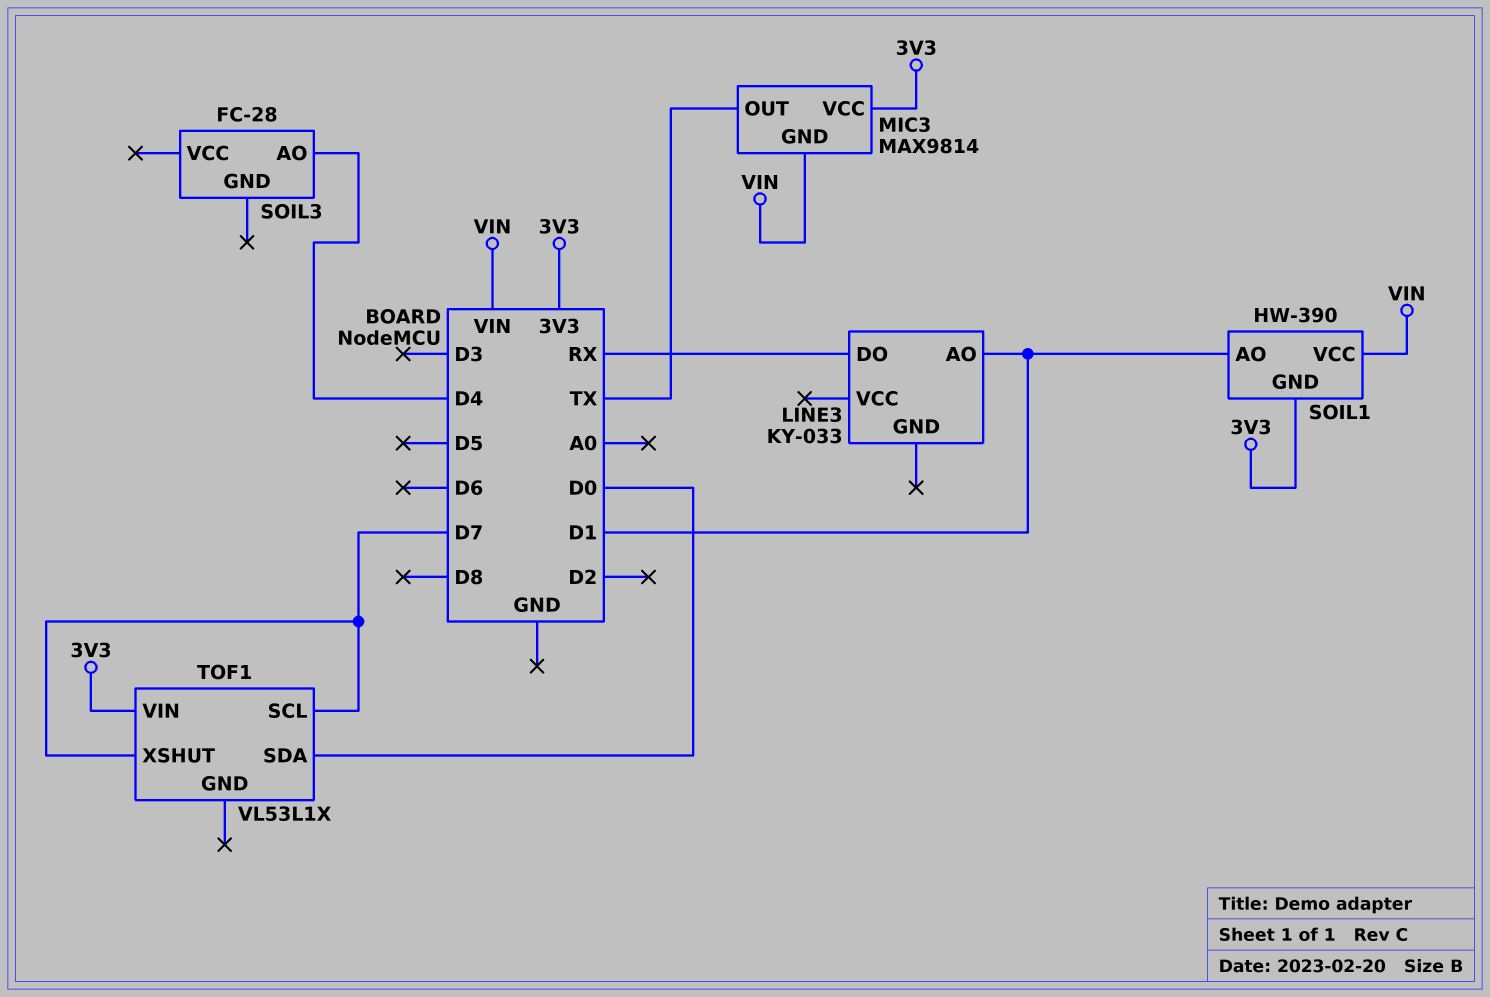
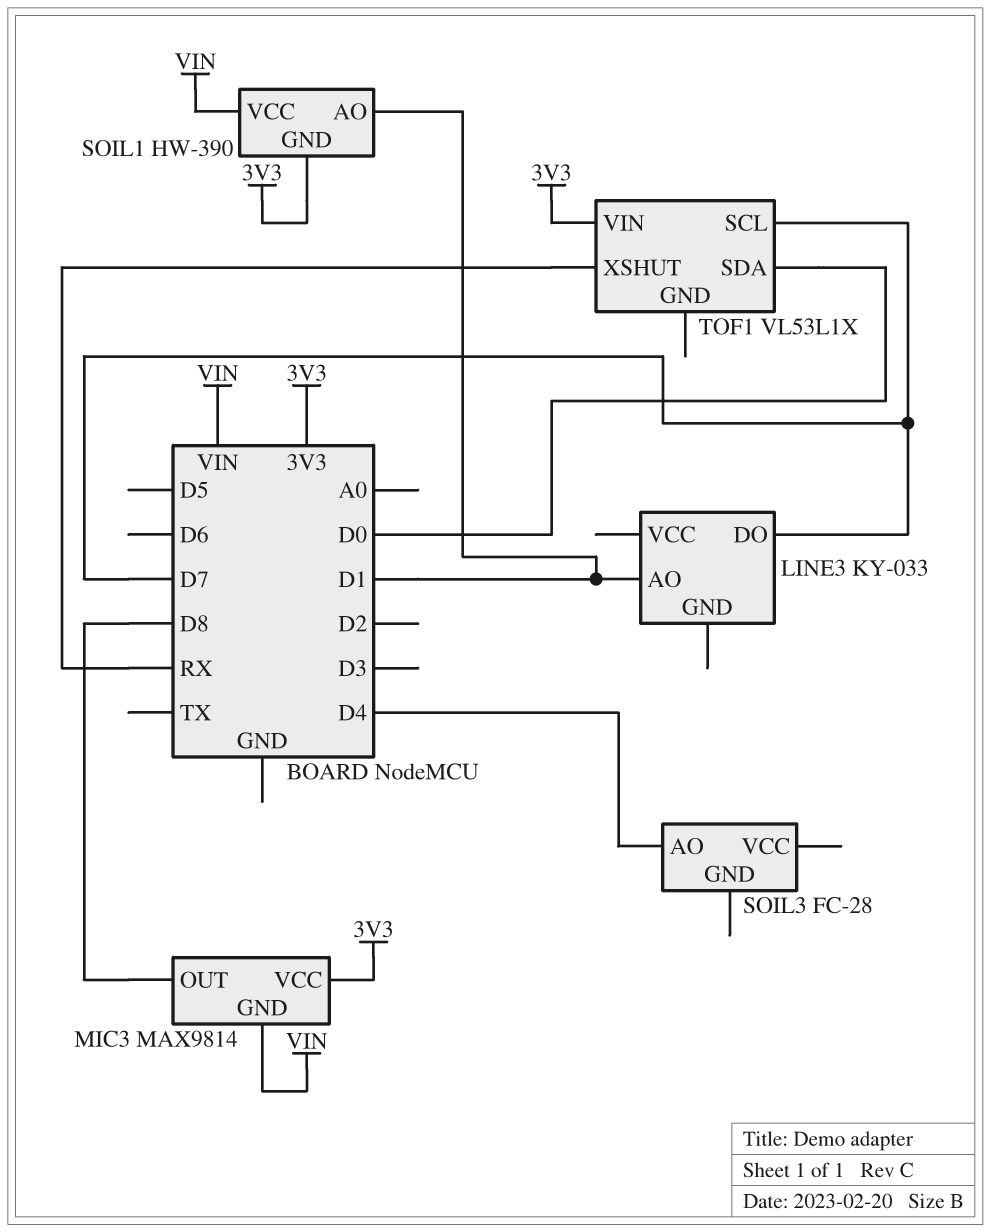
LINE3 pin DO: RX -> D7
MIC3 pin OUT: TX -> D8
TOF1 pin XSHUT: D7 -> RX

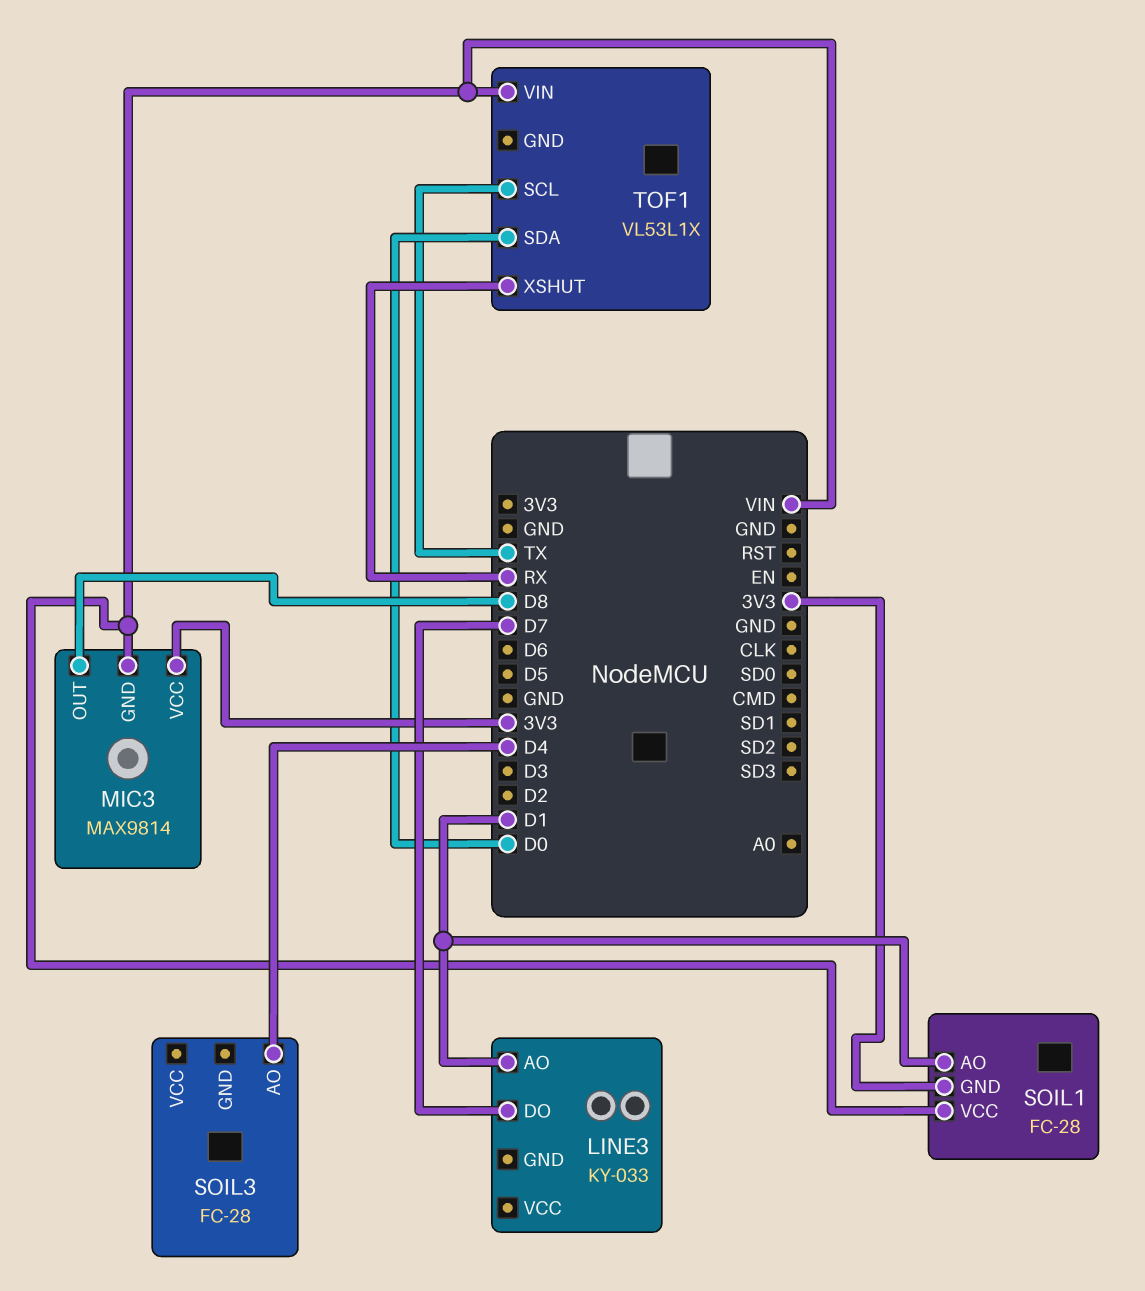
SOIL1: HW-390 -> FC-28
TOF1 pin SCL: D7 -> TX
TOF1 pin VIN: 3V3 -> VIN

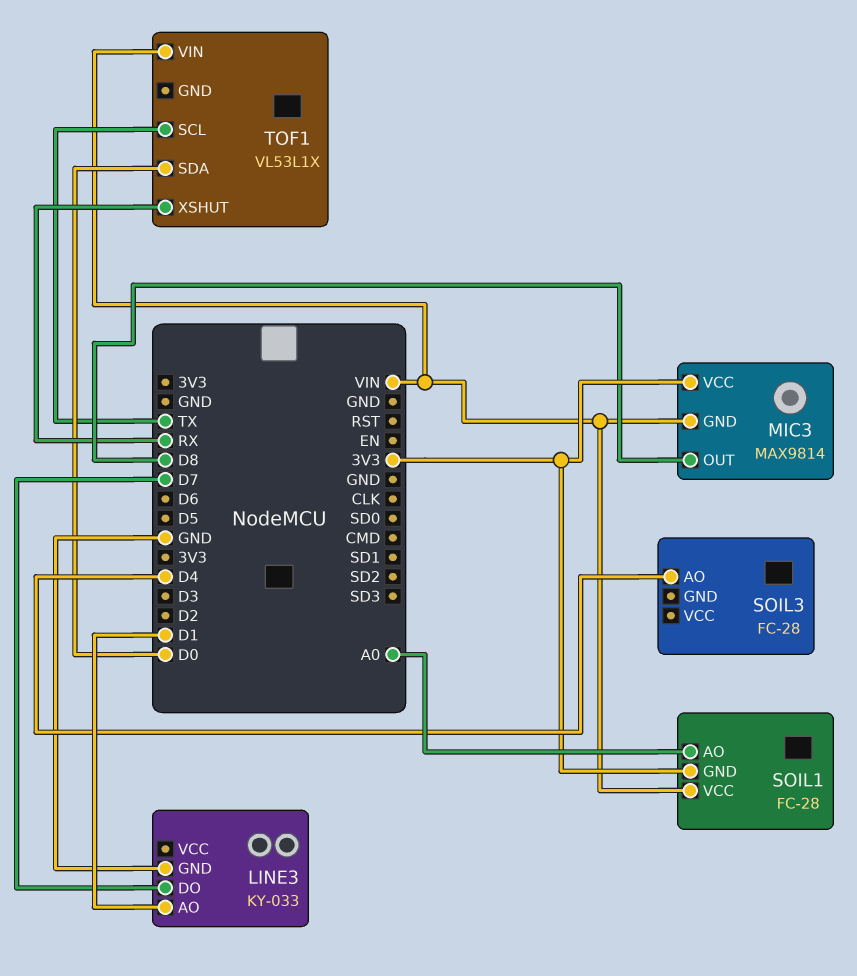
LINE3 pin GND: none -> GND
SOIL1 pin AO: D1 -> A0

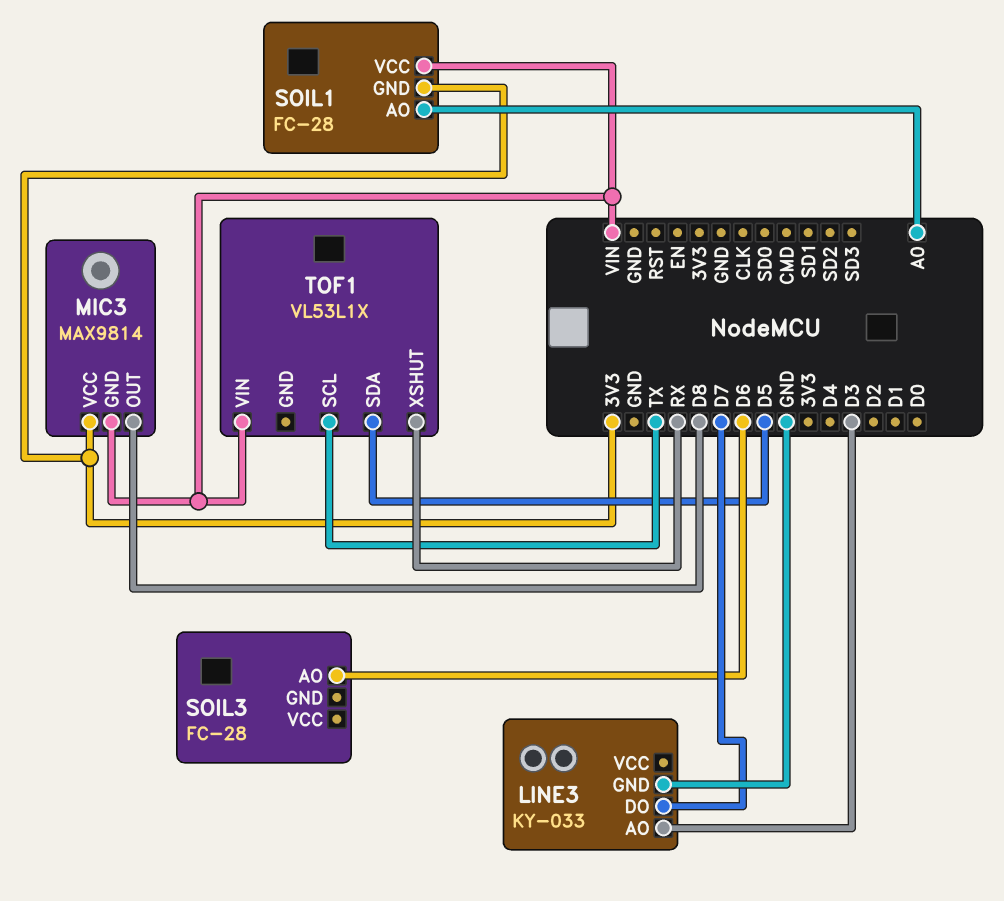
LINE3 pin AO: D1 -> D3
SOIL3 pin AO: D4 -> D6
TOF1 pin SDA: D0 -> D5

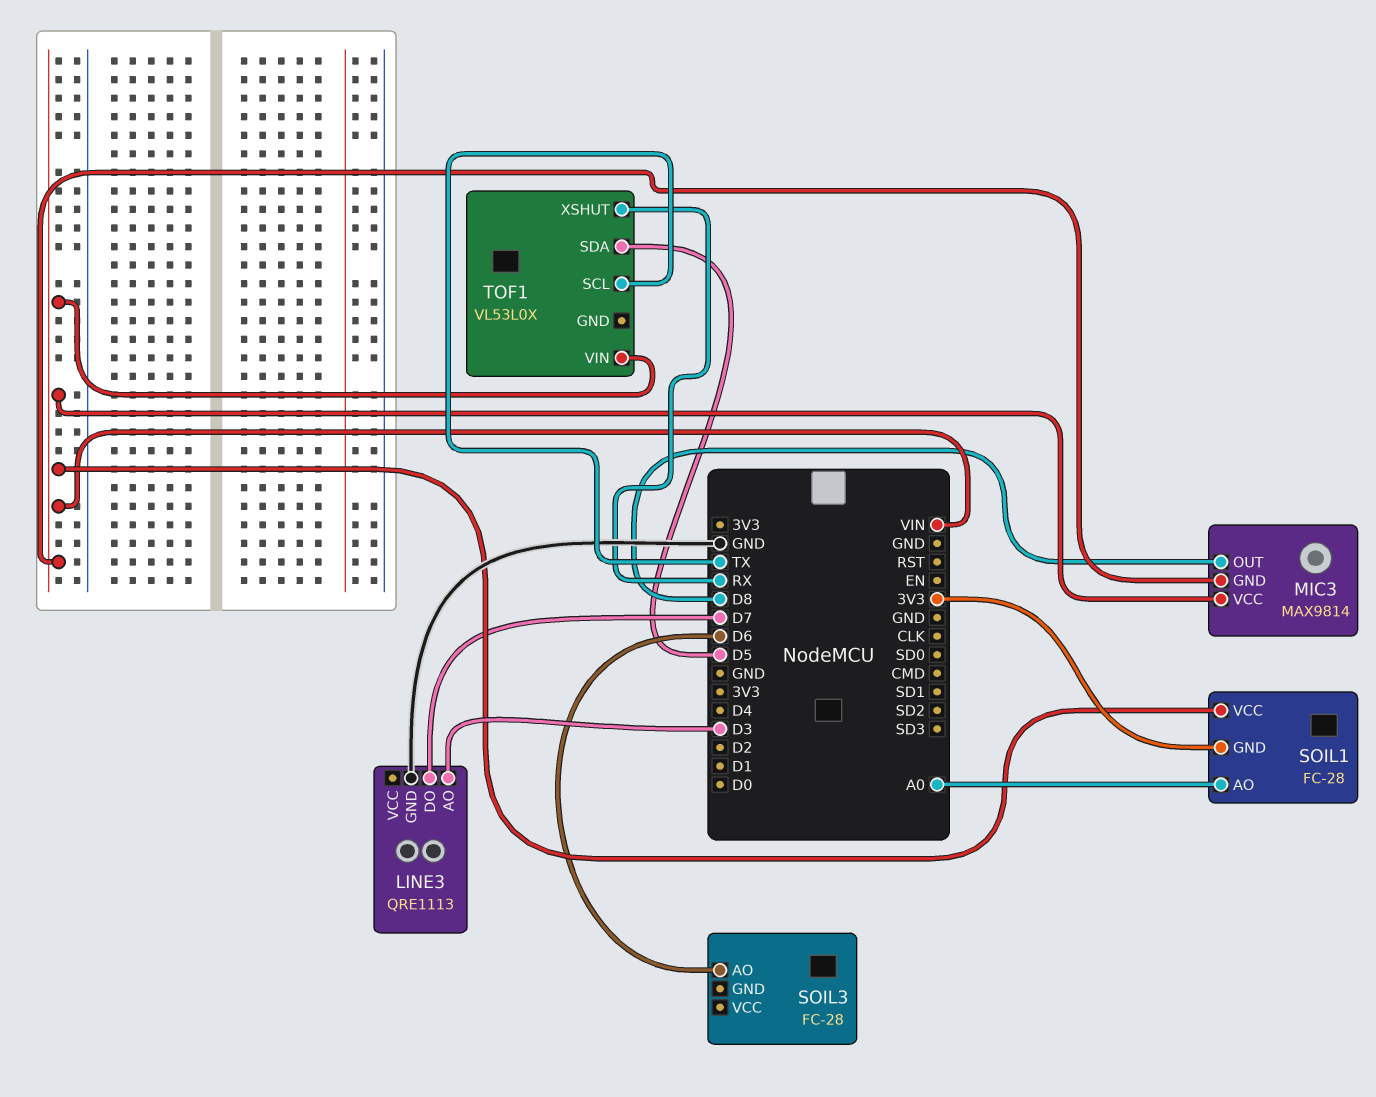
LINE3: KY-033 -> QRE1113
MIC3 pin VCC: 3V3 -> VIN
TOF1: VL53L1X -> VL53L0X

